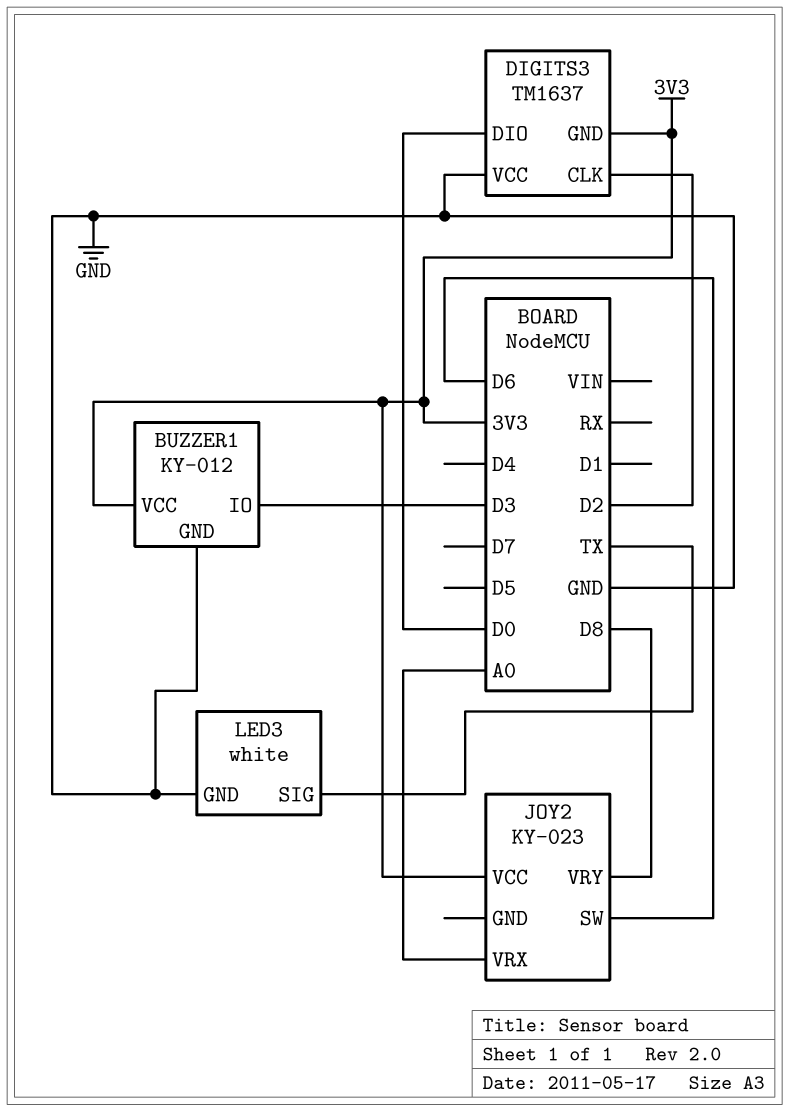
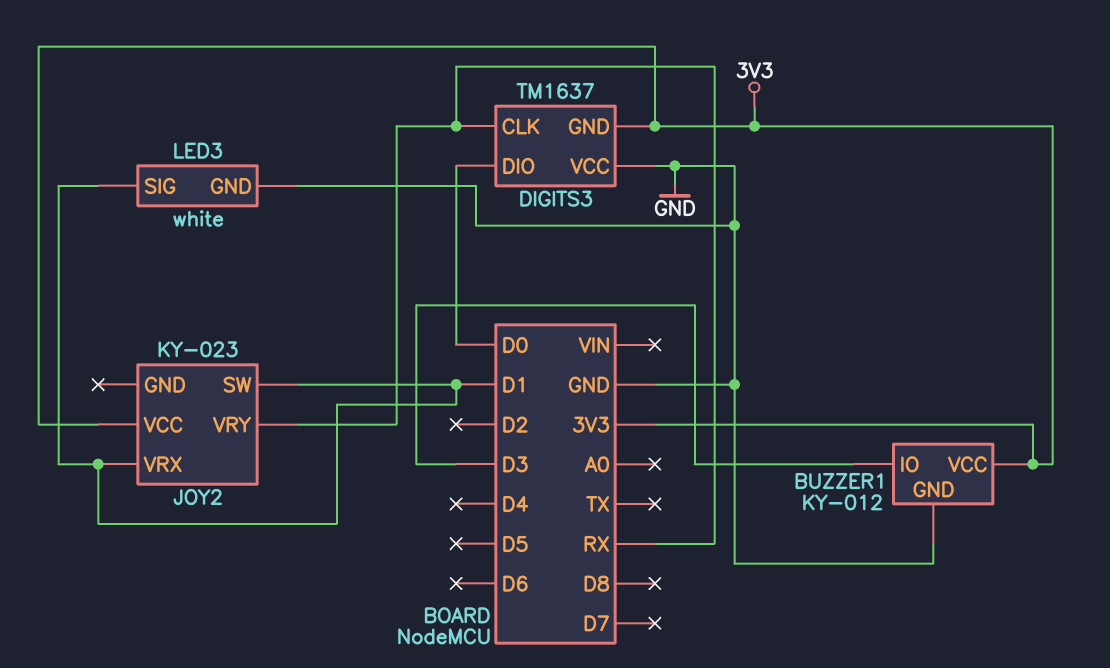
DIGITS3 pin CLK: D2 -> RX
JOY2 pin SW: D6 -> D1
JOY2 pin VRX: A0 -> D1
JOY2 pin VRY: D8 -> RX
LED3 pin SIG: TX -> D1

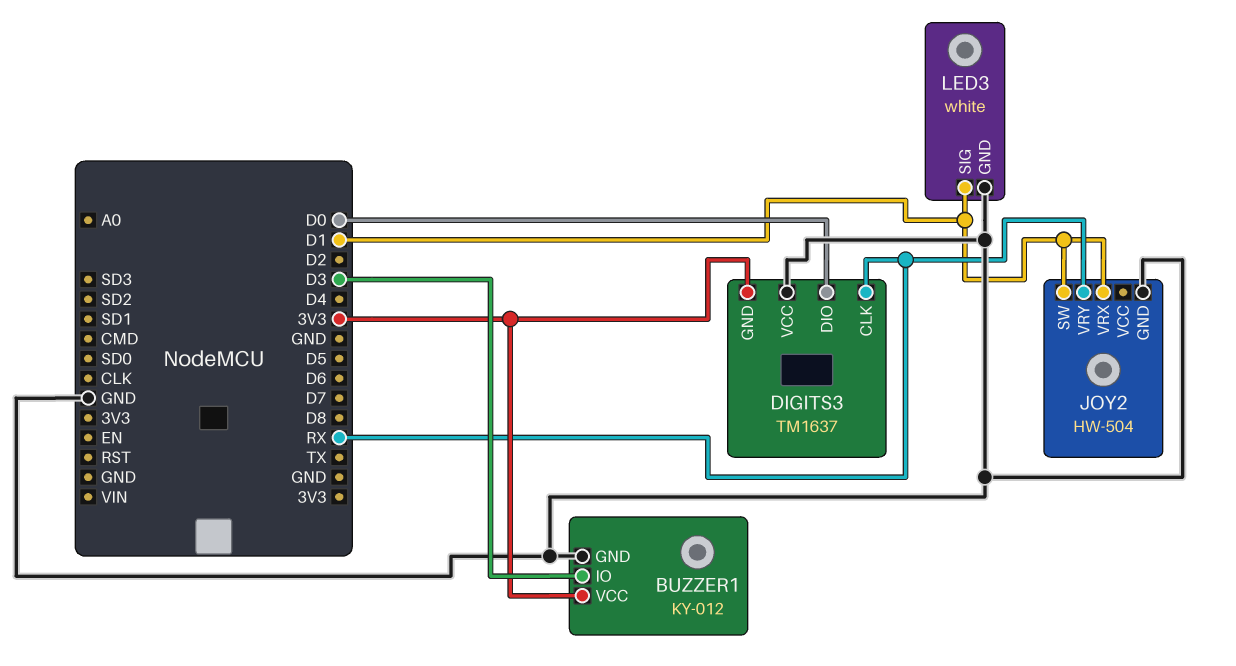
JOY2: KY-023 -> HW-504
JOY2 pin GND: none -> GND
JOY2 pin VCC: 3V3 -> none

